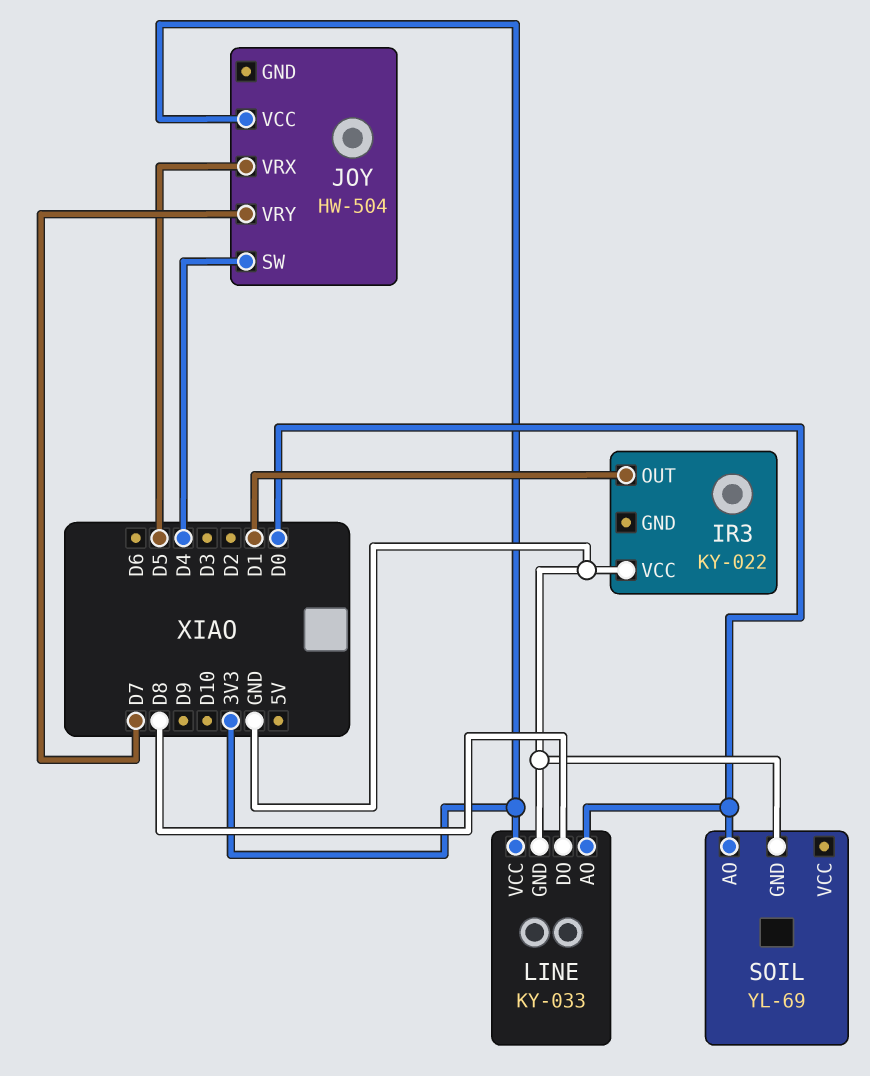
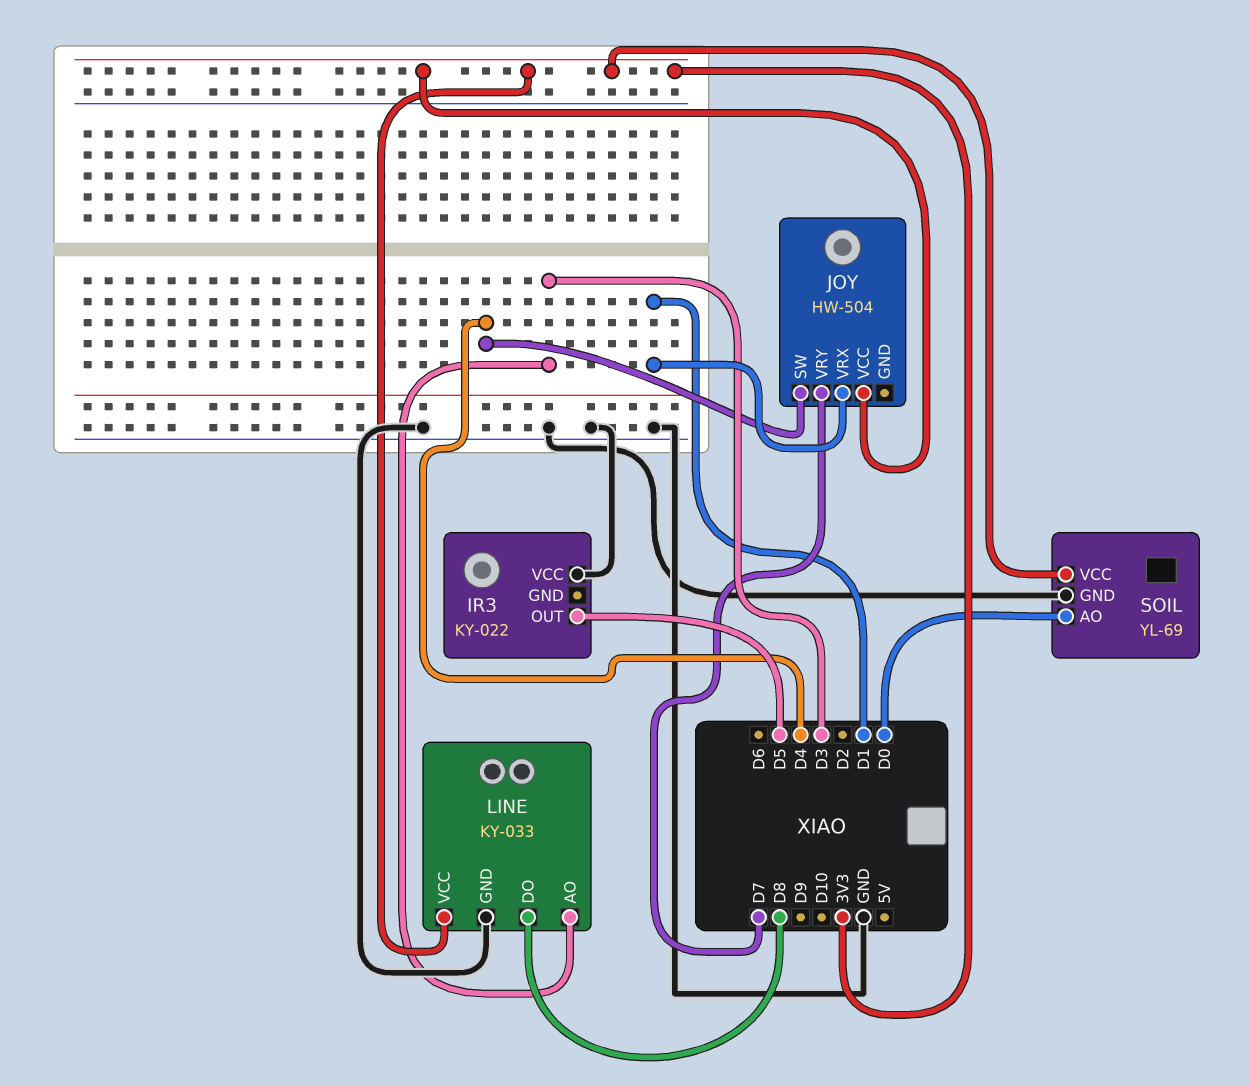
IR3 pin OUT: D1 -> D5
JOY pin VRX: D5 -> D1
LINE pin AO: D0 -> D3
SOIL pin VCC: none -> 3V3

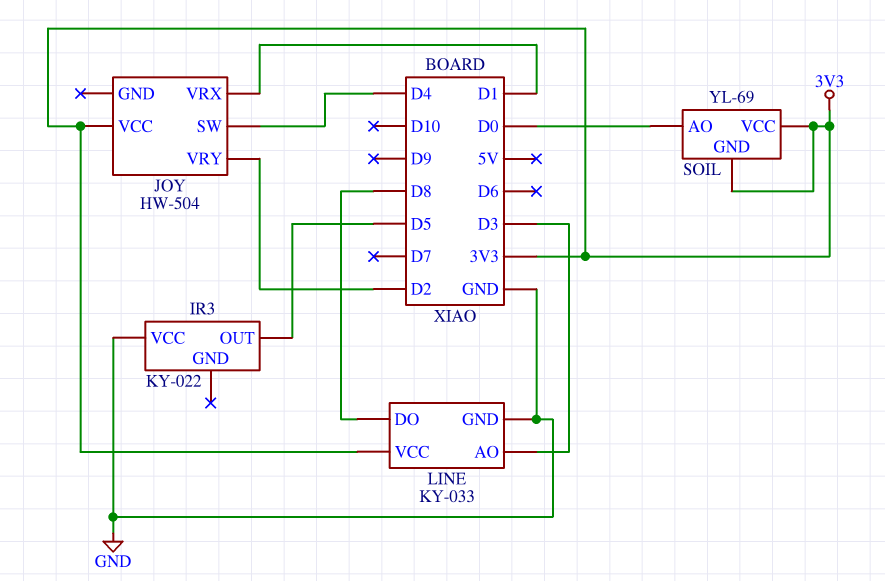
JOY pin VRY: D7 -> D2
SOIL pin GND: GND -> 3V3

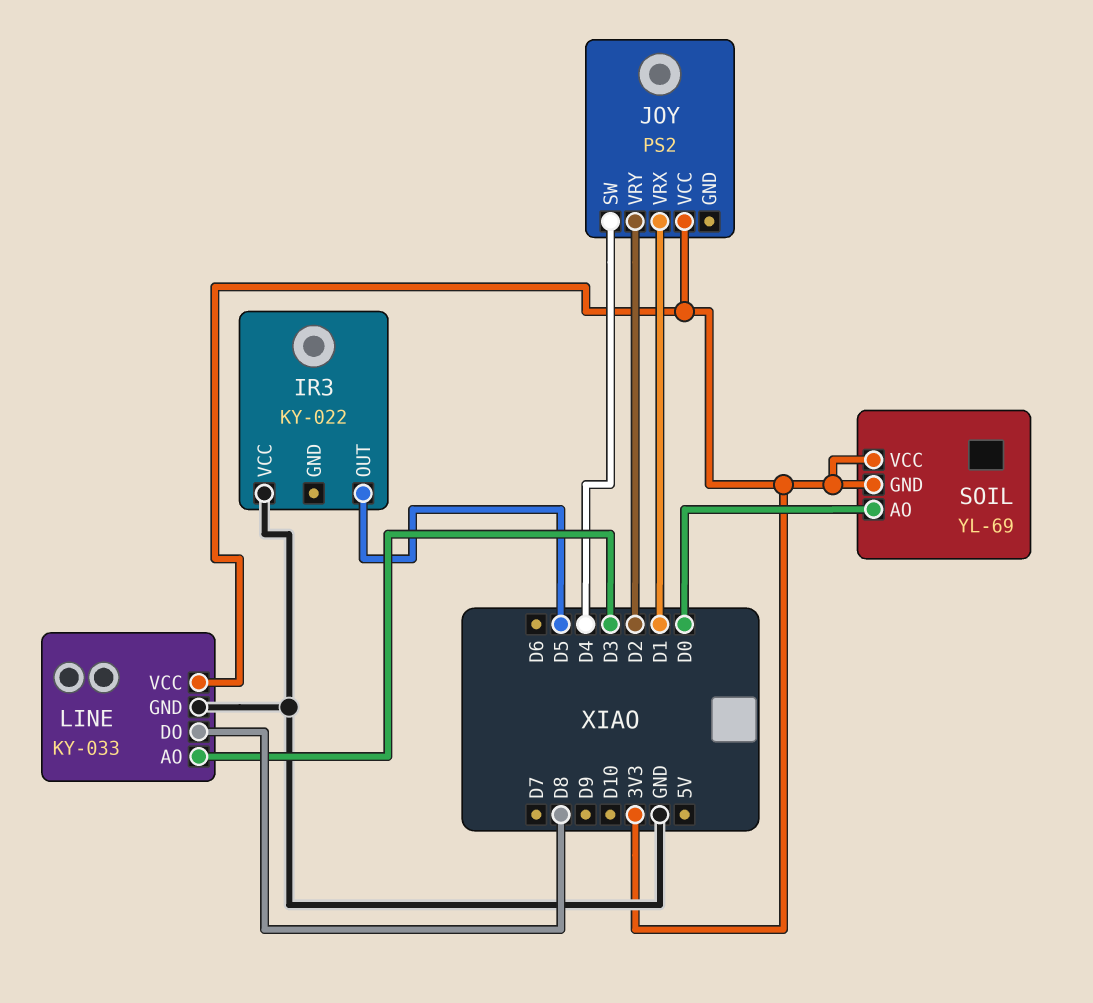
JOY: HW-504 -> PS2

